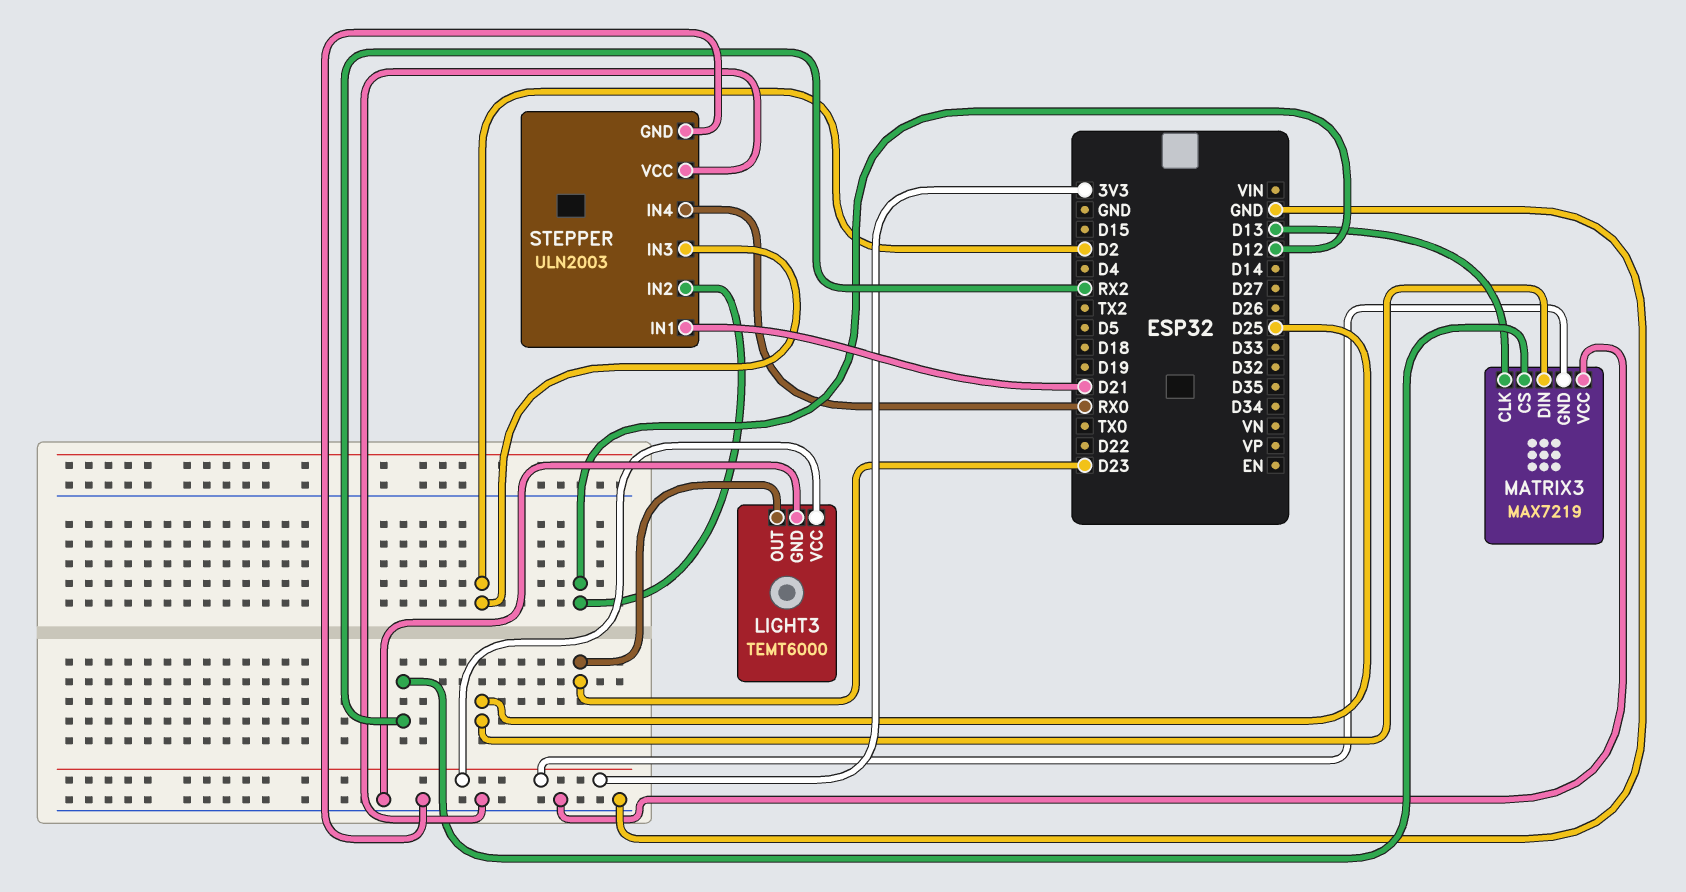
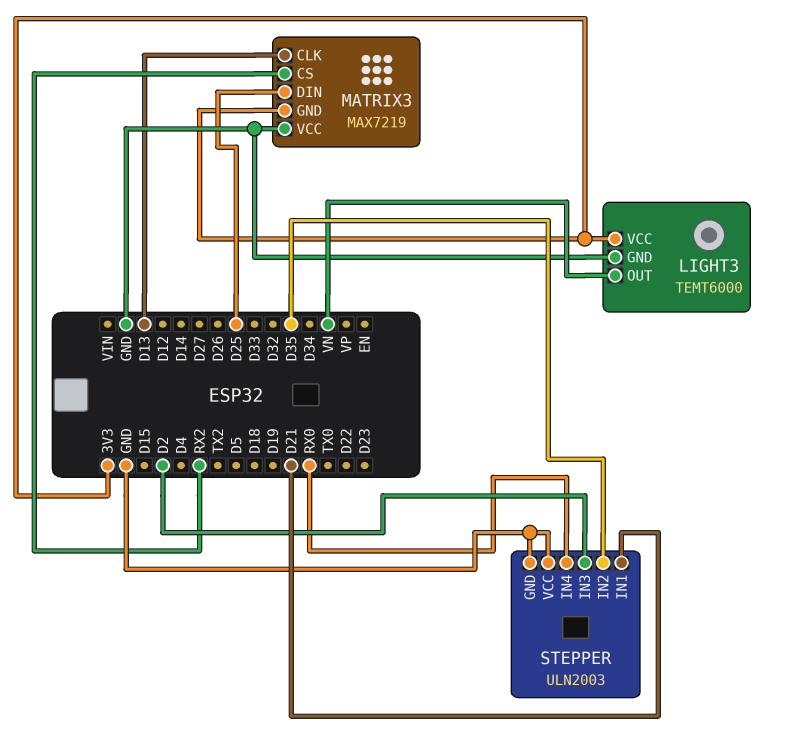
LIGHT3 pin OUT: D23 -> VN
STEPPER pin IN2: D12 -> D35

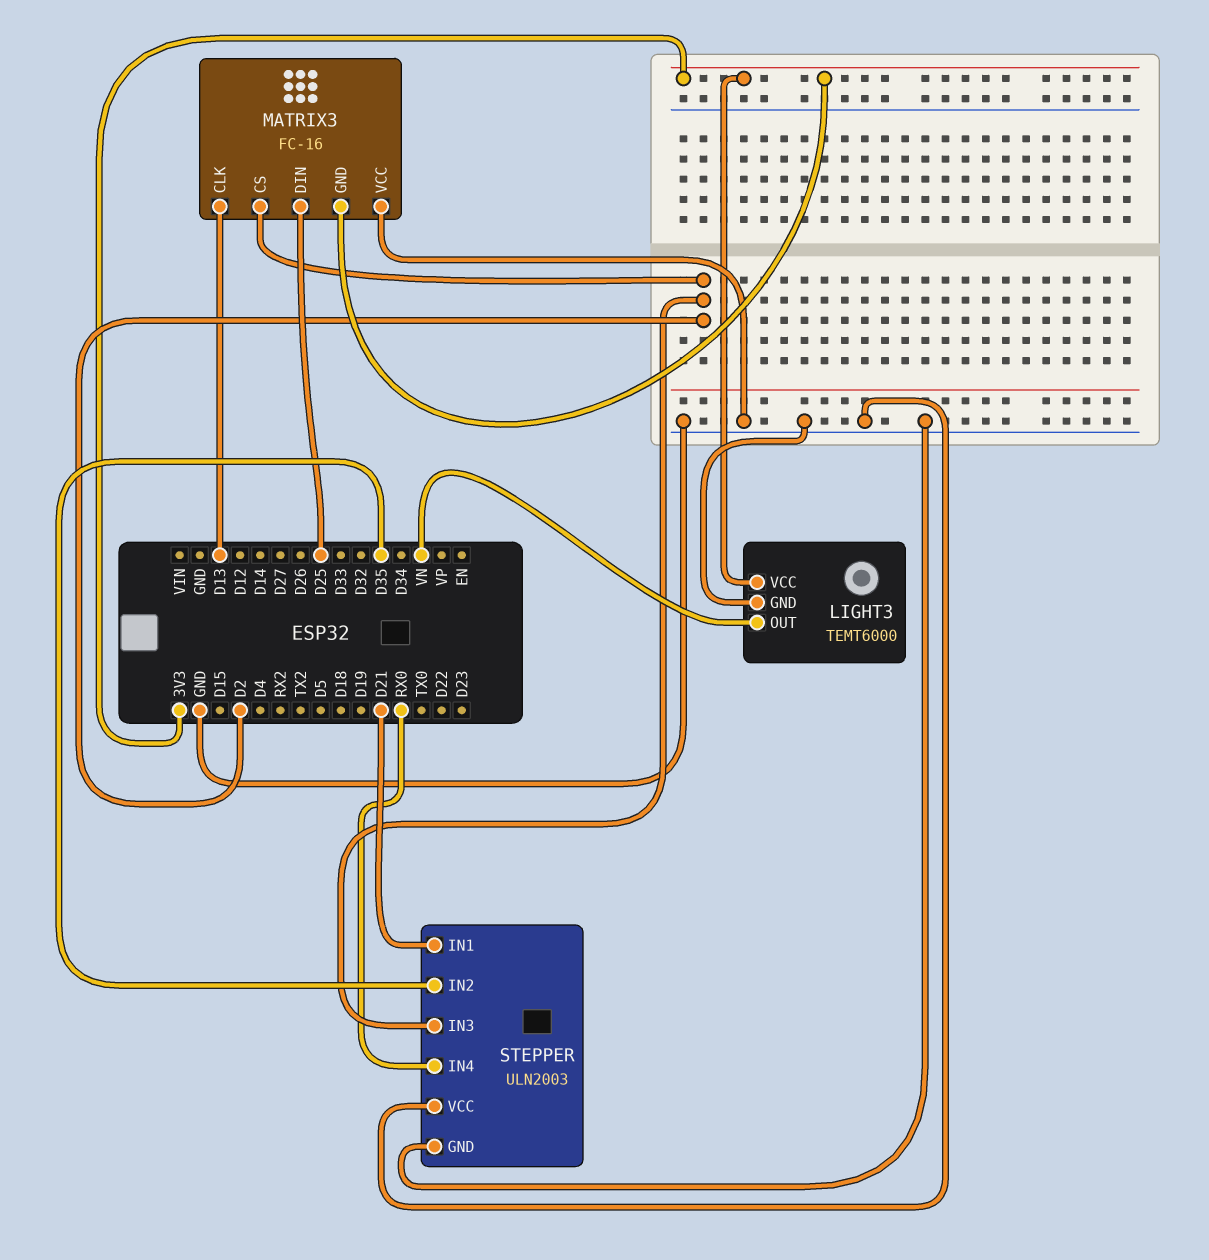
MATRIX3: MAX7219 -> FC-16
MATRIX3 pin CS: RX2 -> D2

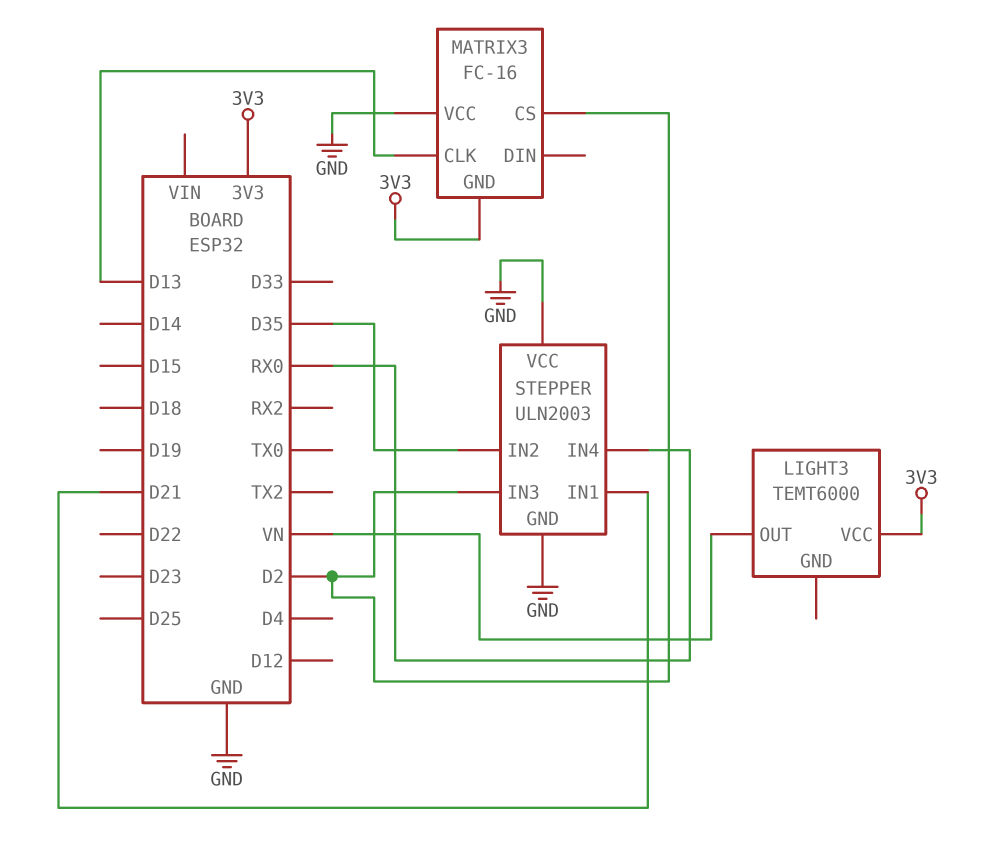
LIGHT3 pin GND: GND -> none
MATRIX3 pin DIN: D25 -> none

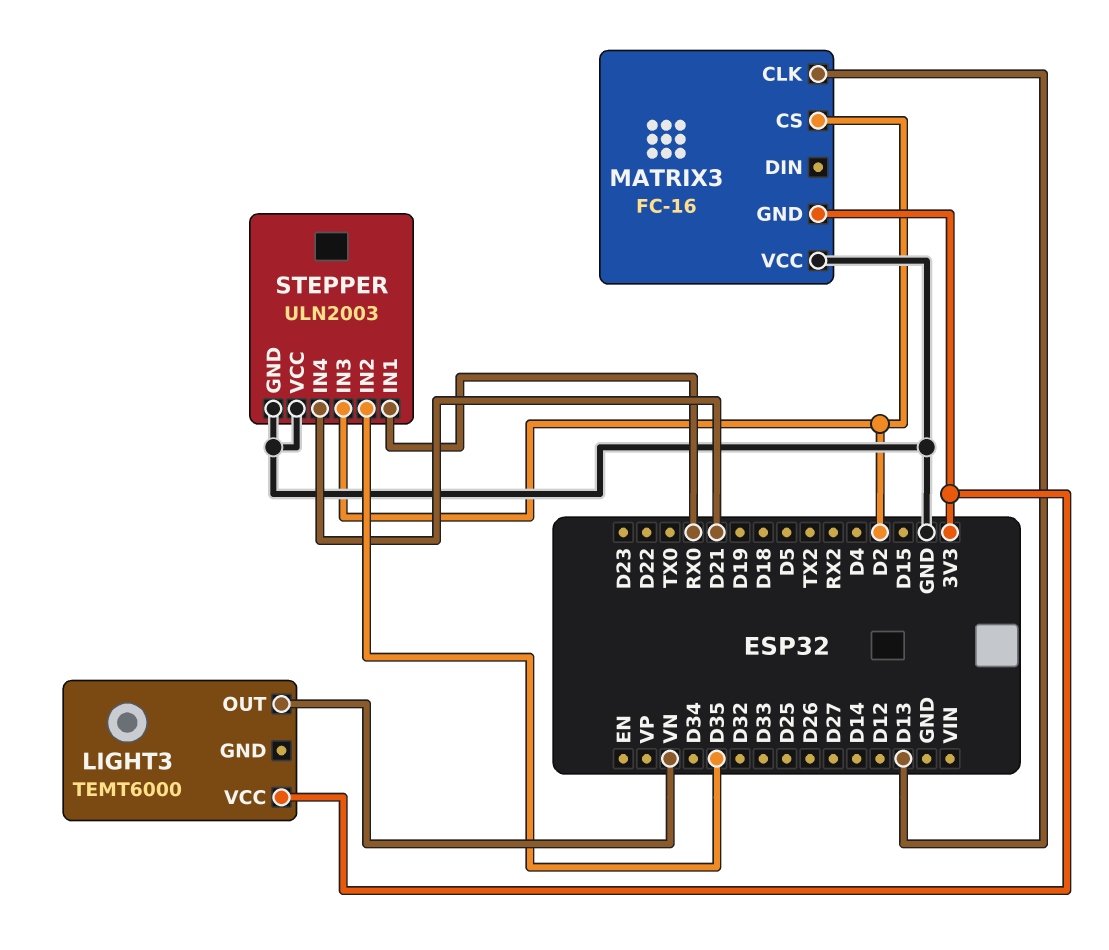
STEPPER pin IN1: D21 -> RX0
STEPPER pin IN4: RX0 -> D21

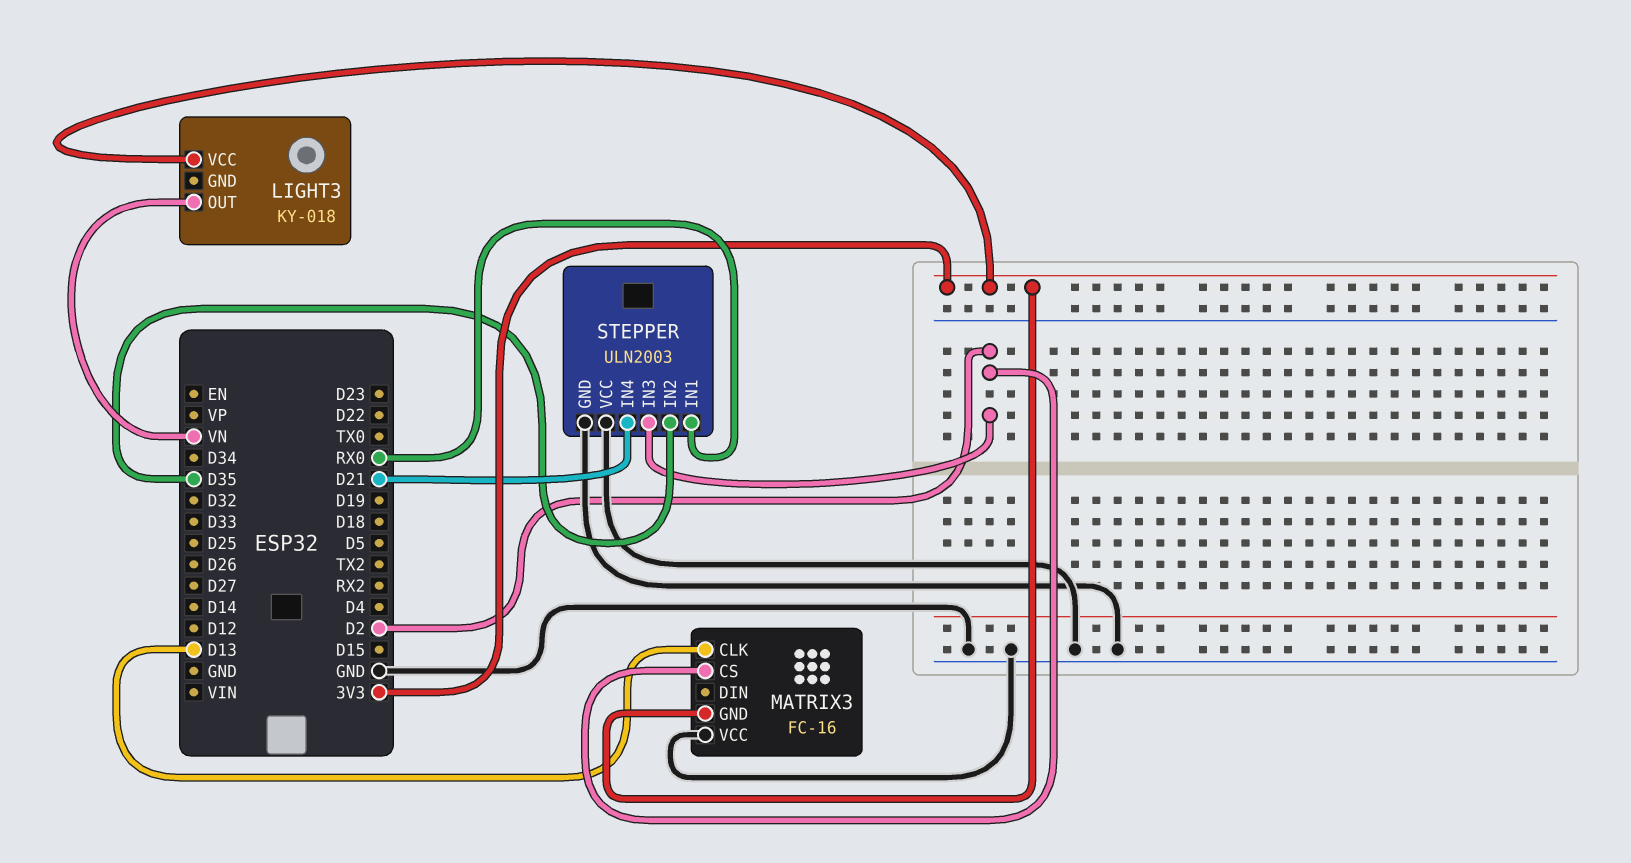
LIGHT3: TEMT6000 -> KY-018

